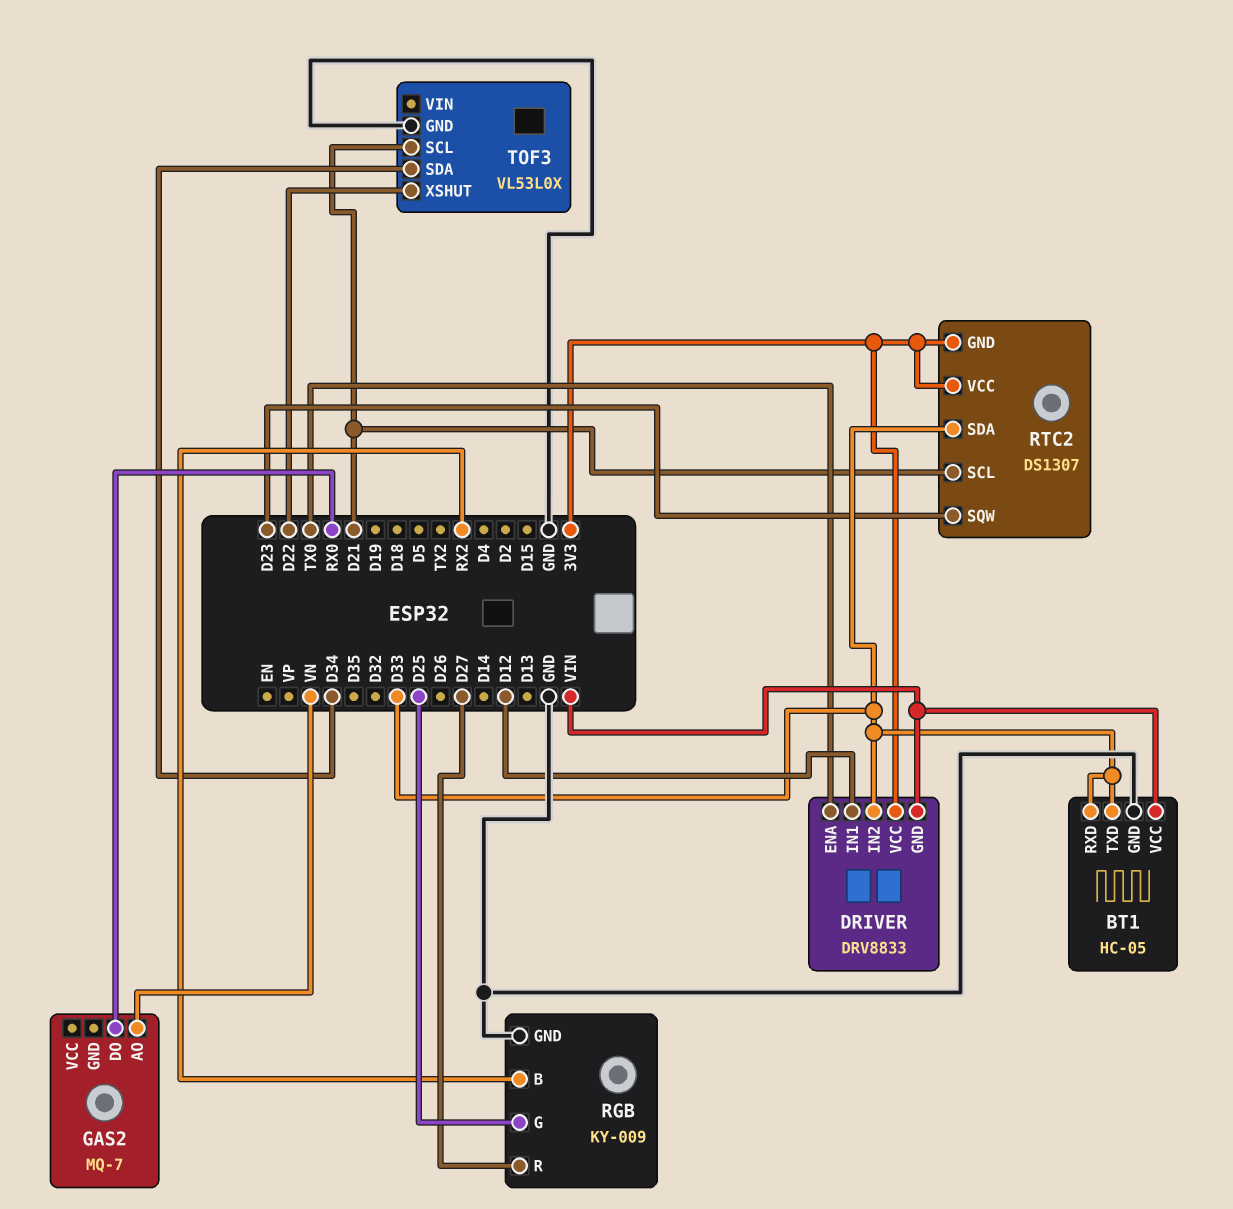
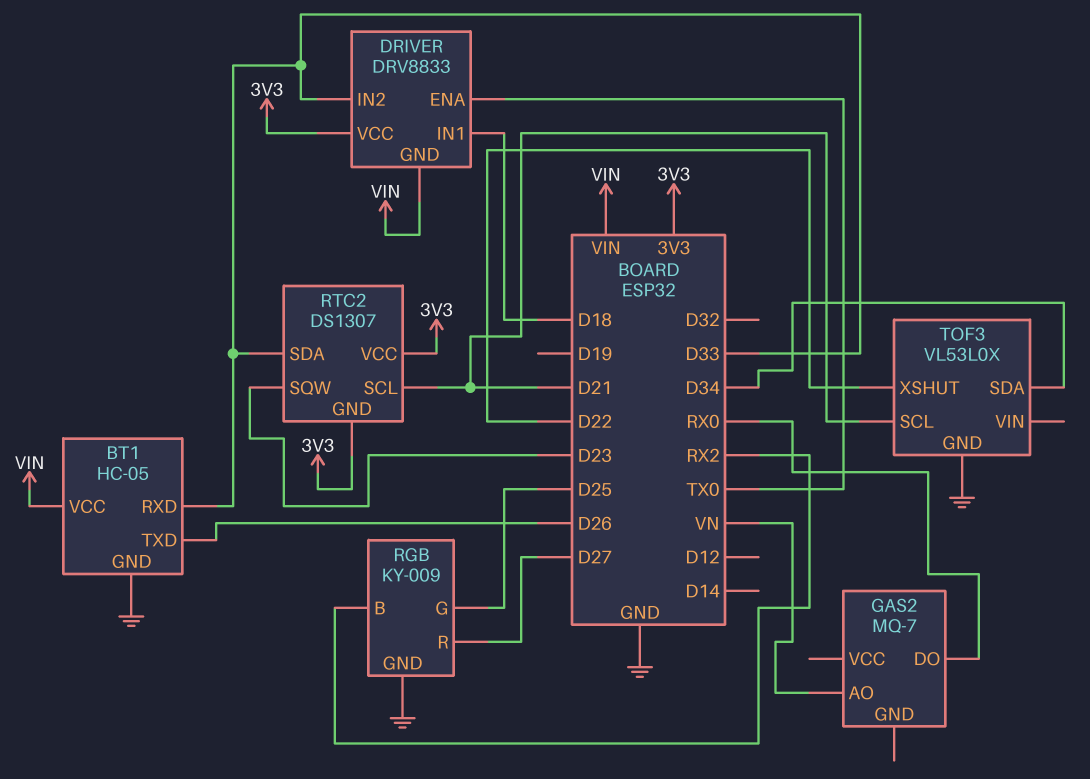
BT1 pin TXD: D33 -> D26
DRIVER pin IN1: D12 -> D18

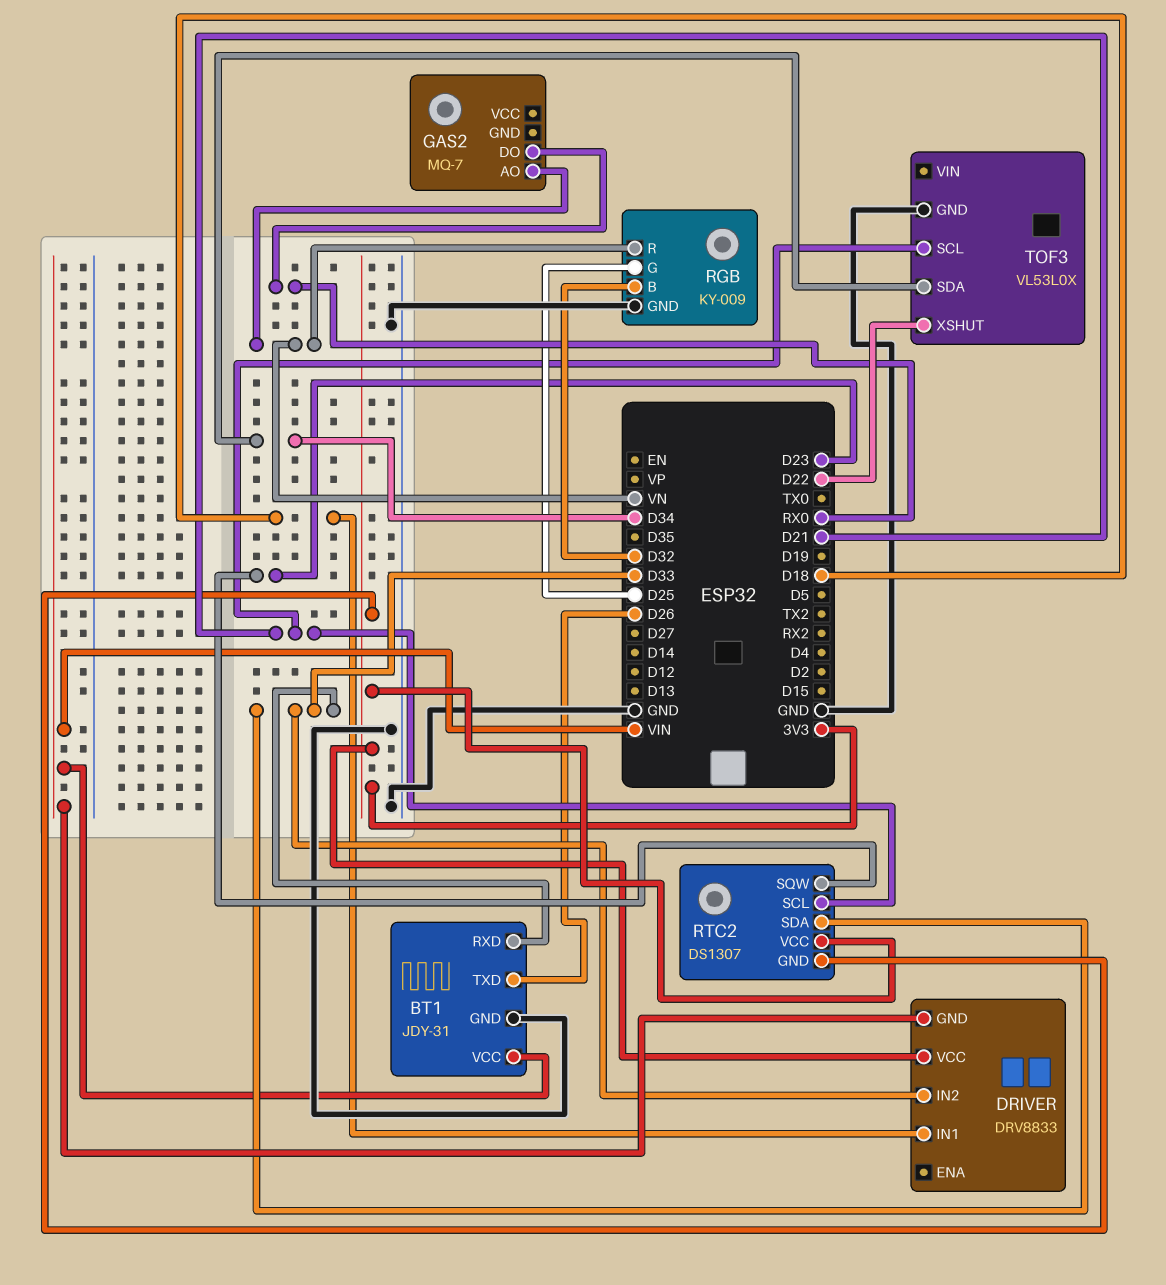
BT1: HC-05 -> JDY-31
DRIVER pin ENA: TX0 -> none
RGB pin B: RX2 -> D32
RGB pin R: D27 -> VN

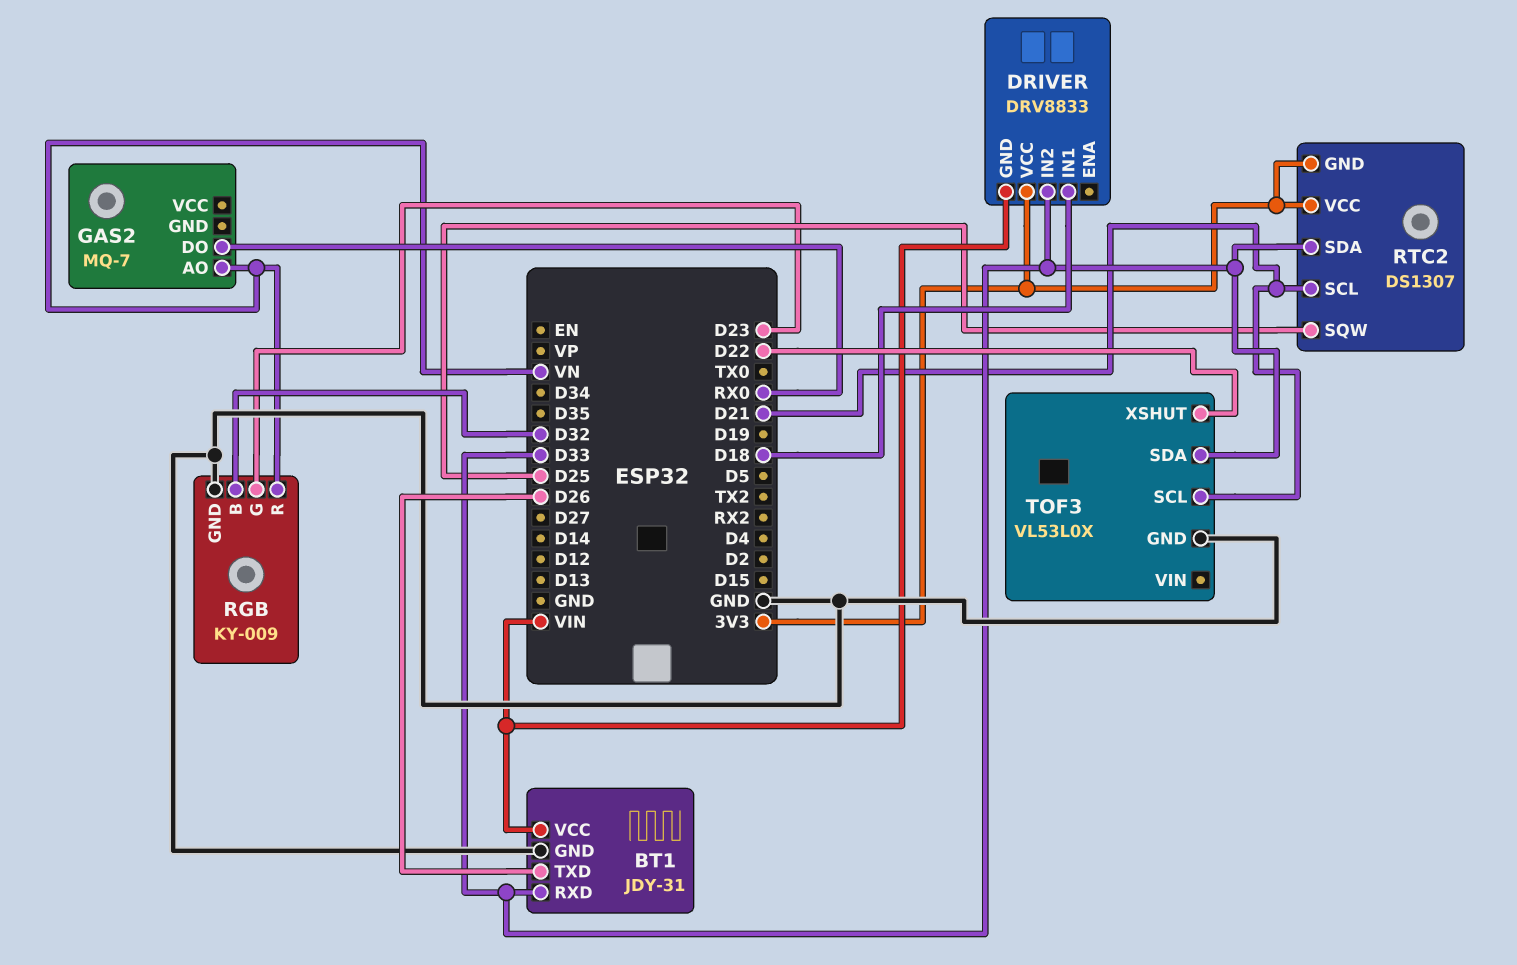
RGB pin G: D25 -> D23
RTC2 pin SQW: D23 -> D25
TOF3 pin SDA: D34 -> D33

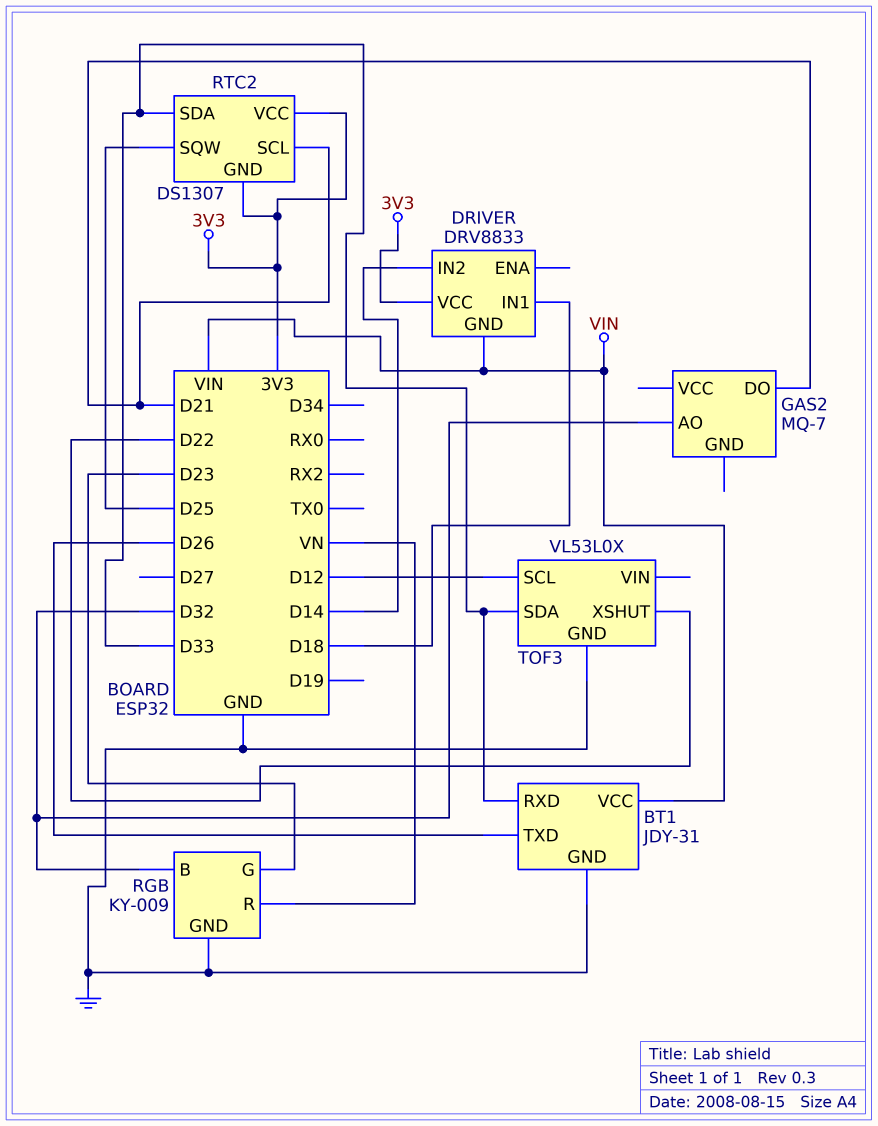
DRIVER pin IN2: D33 -> D14
GAS2 pin AO: VN -> D32
GAS2 pin DO: RX0 -> D21
TOF3 pin SCL: D21 -> D12

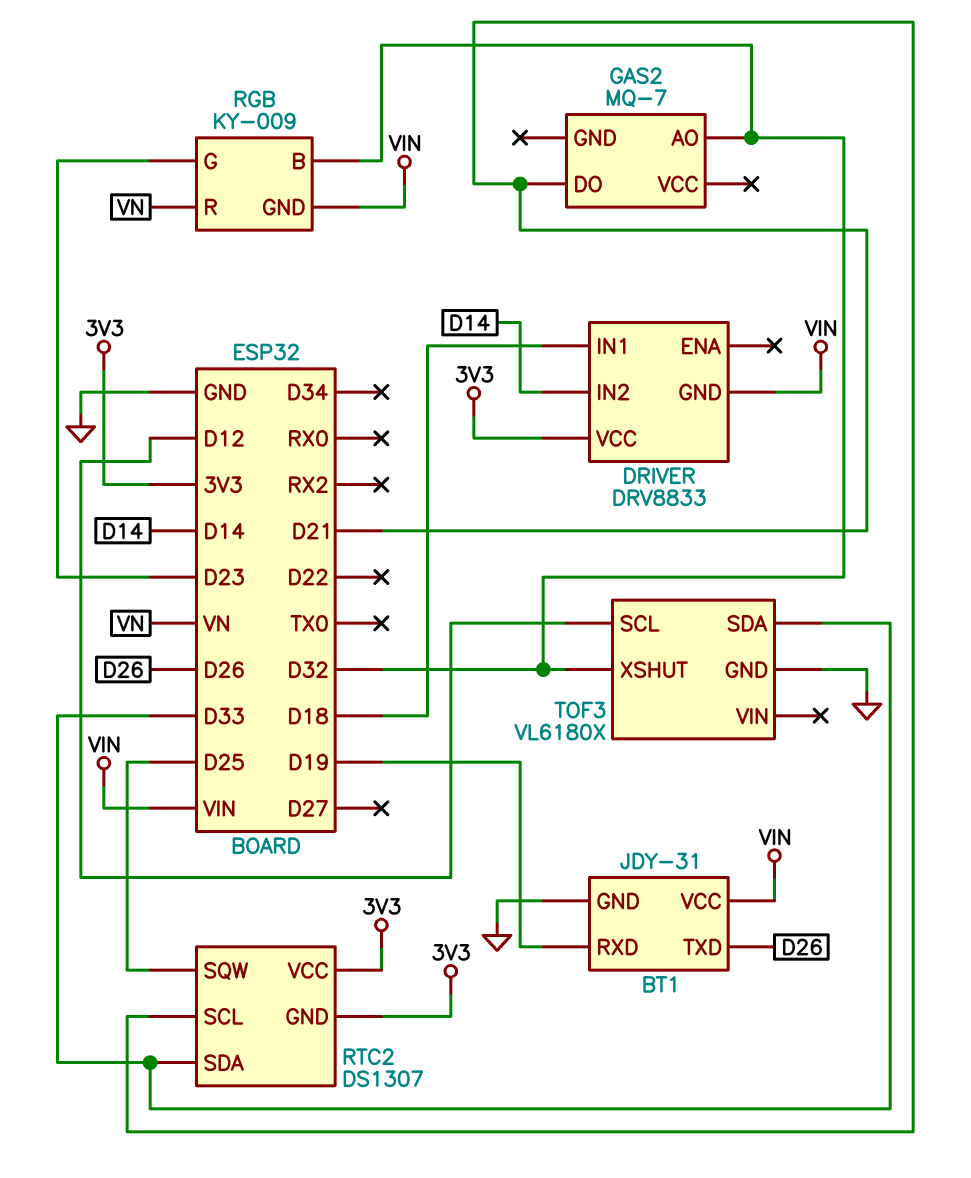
BT1 pin RXD: D33 -> D19
RGB pin GND: GND -> VIN
TOF3: VL53L0X -> VL6180X
TOF3 pin XSHUT: D22 -> D32

